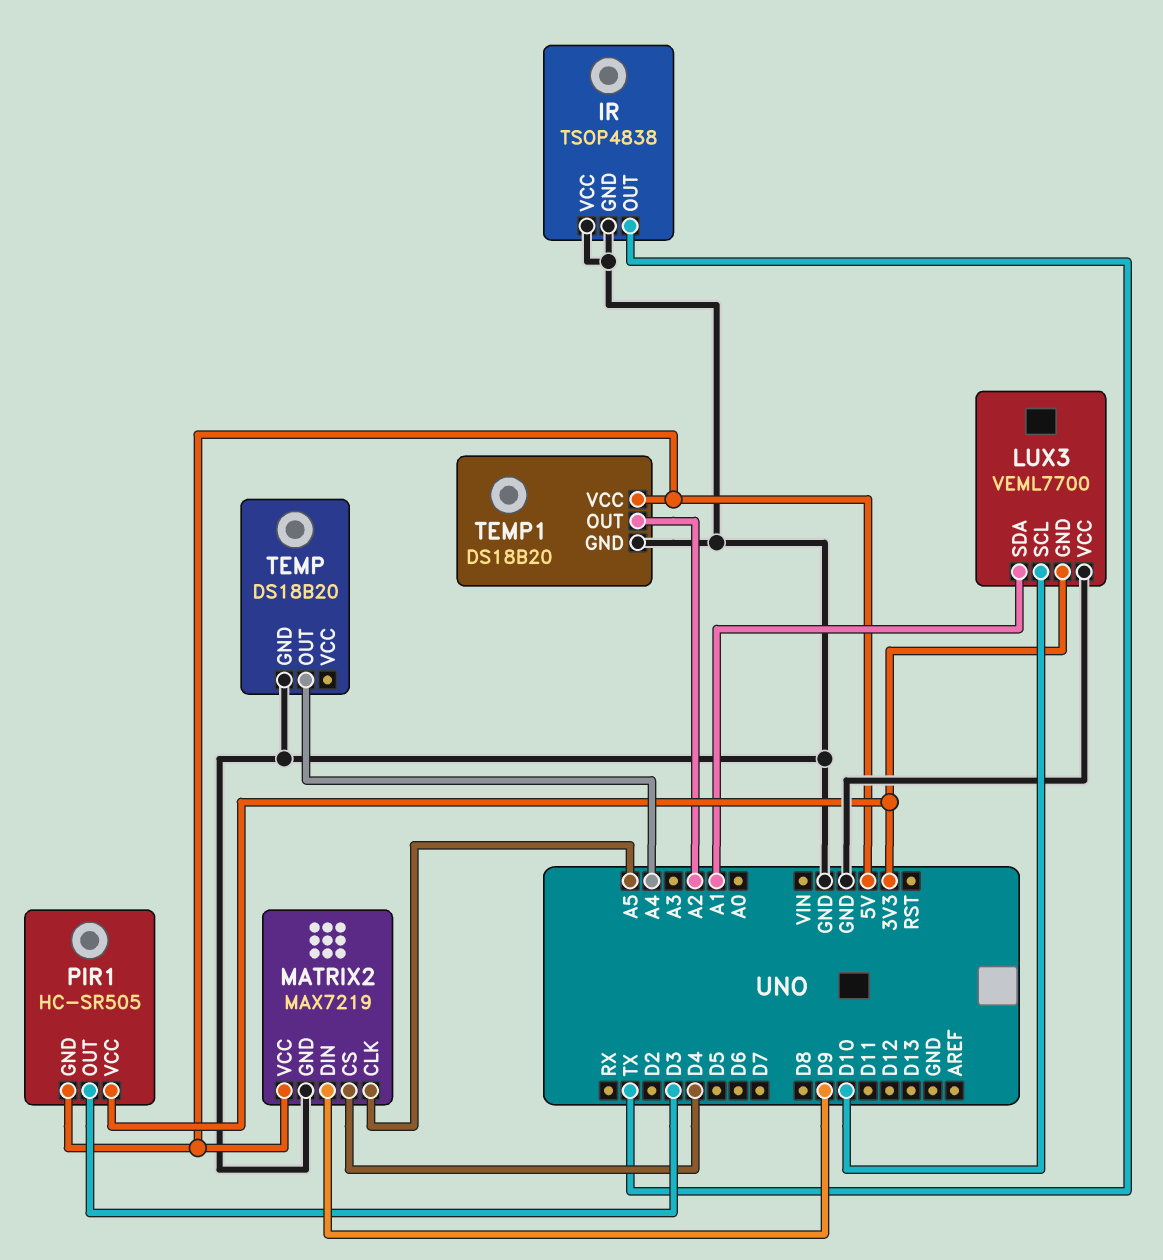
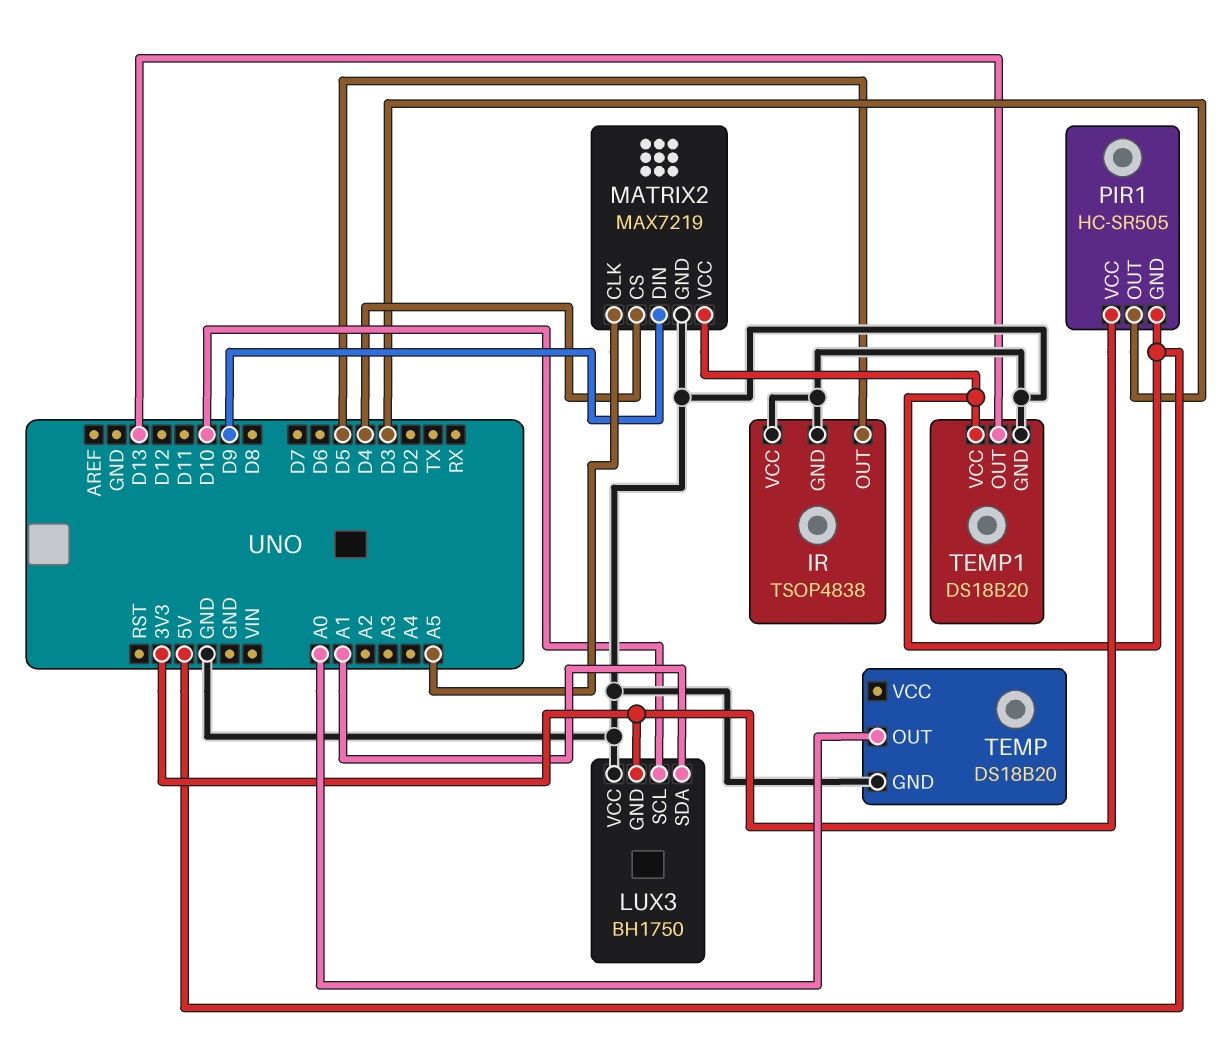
IR pin OUT: TX -> D5
LUX3: VEML7700 -> BH1750
TEMP pin OUT: A4 -> A0
TEMP1 pin OUT: A2 -> D13

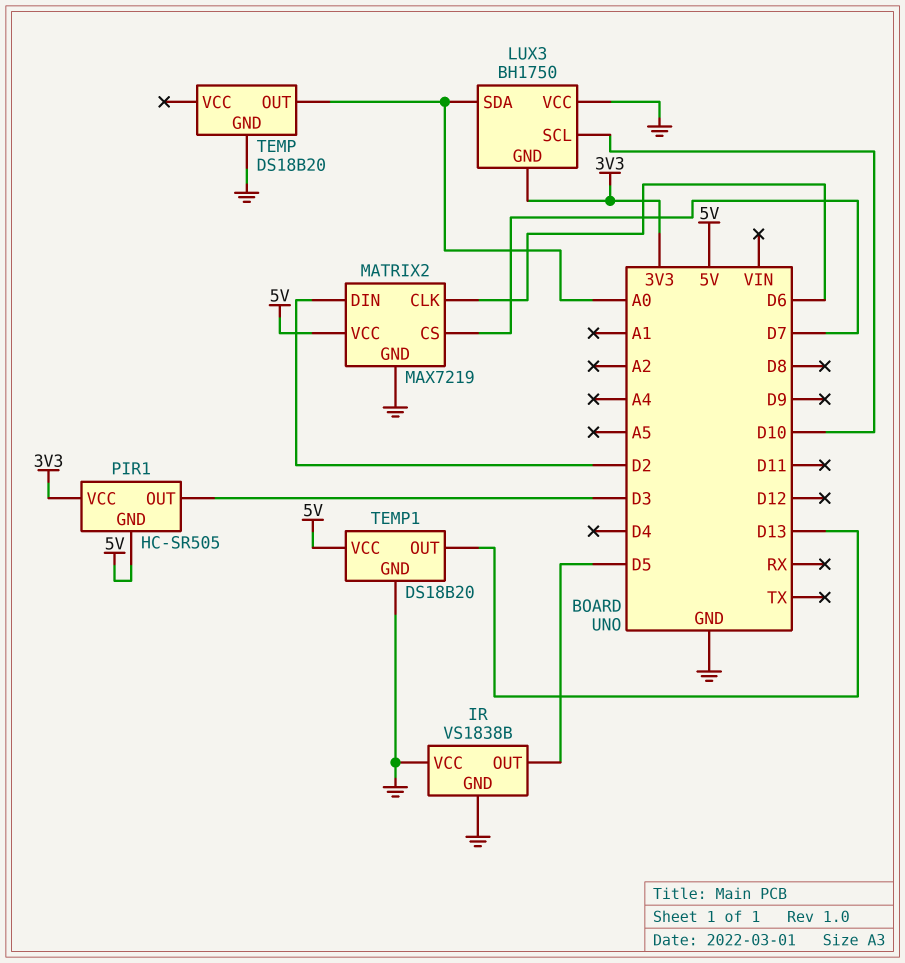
IR: TSOP4838 -> VS1838B
LUX3 pin SDA: A1 -> A0
MATRIX2 pin CLK: A5 -> D6
MATRIX2 pin CS: D4 -> D7
MATRIX2 pin DIN: D9 -> D2

